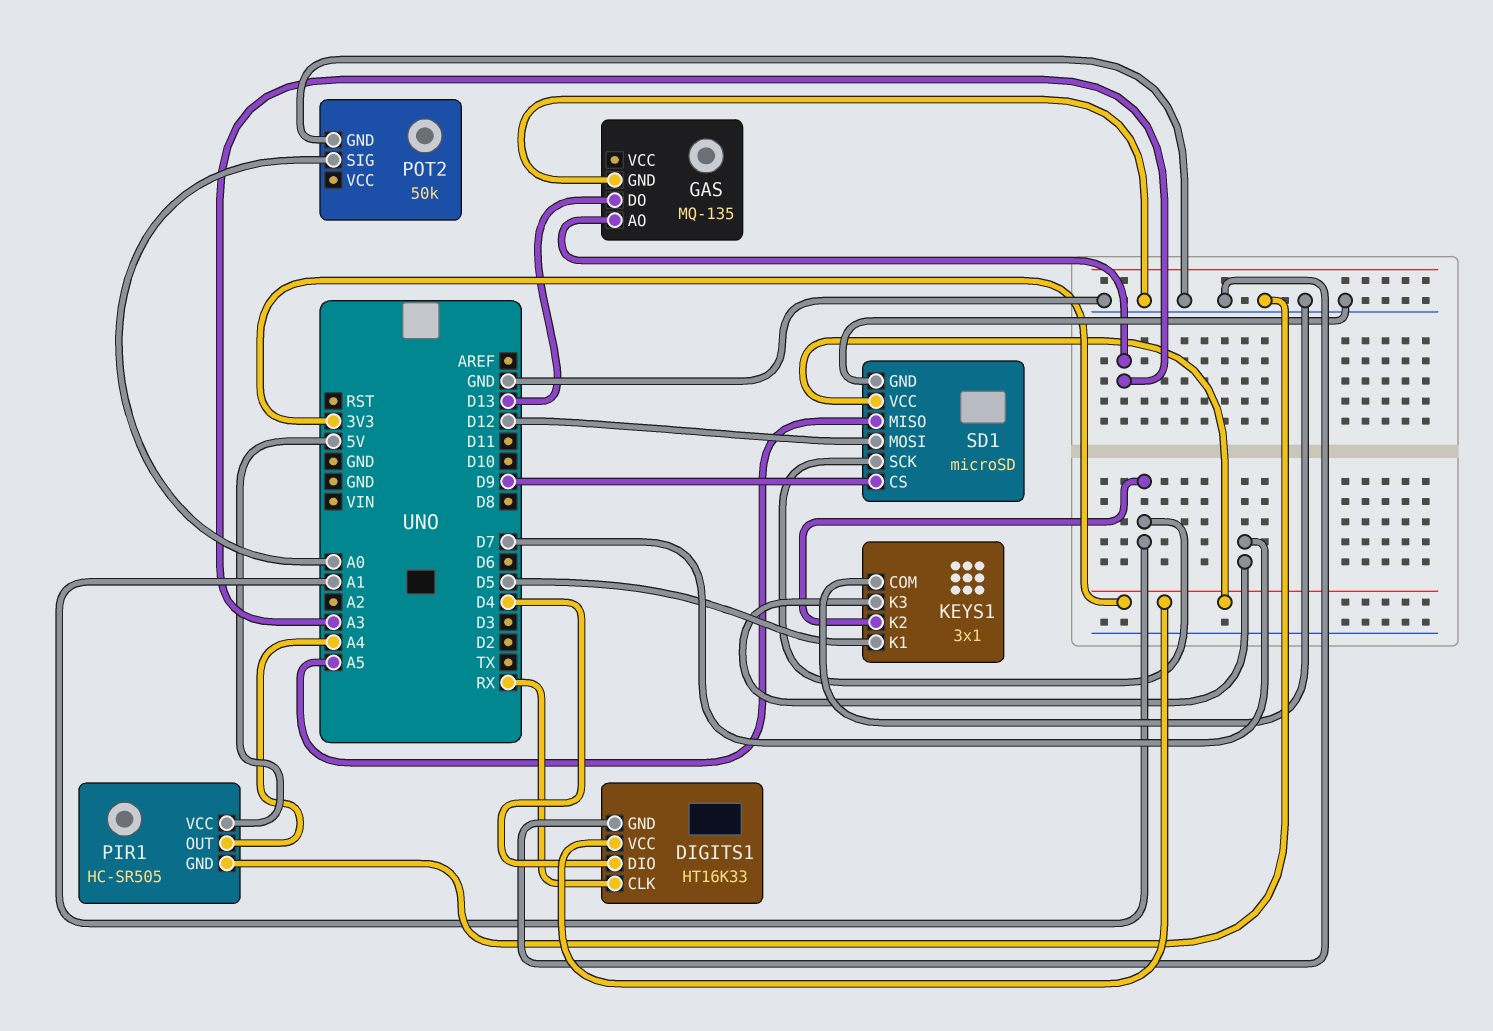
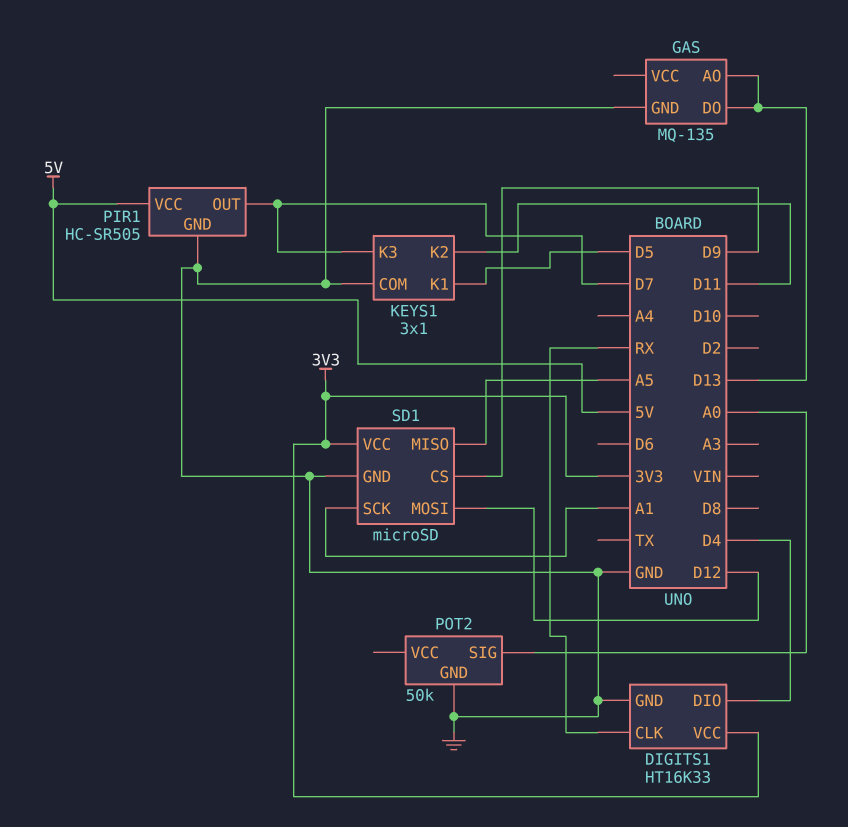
GAS pin AO: A3 -> D13
KEYS1 pin K2: A1 -> D11
PIR1 pin OUT: A4 -> D7

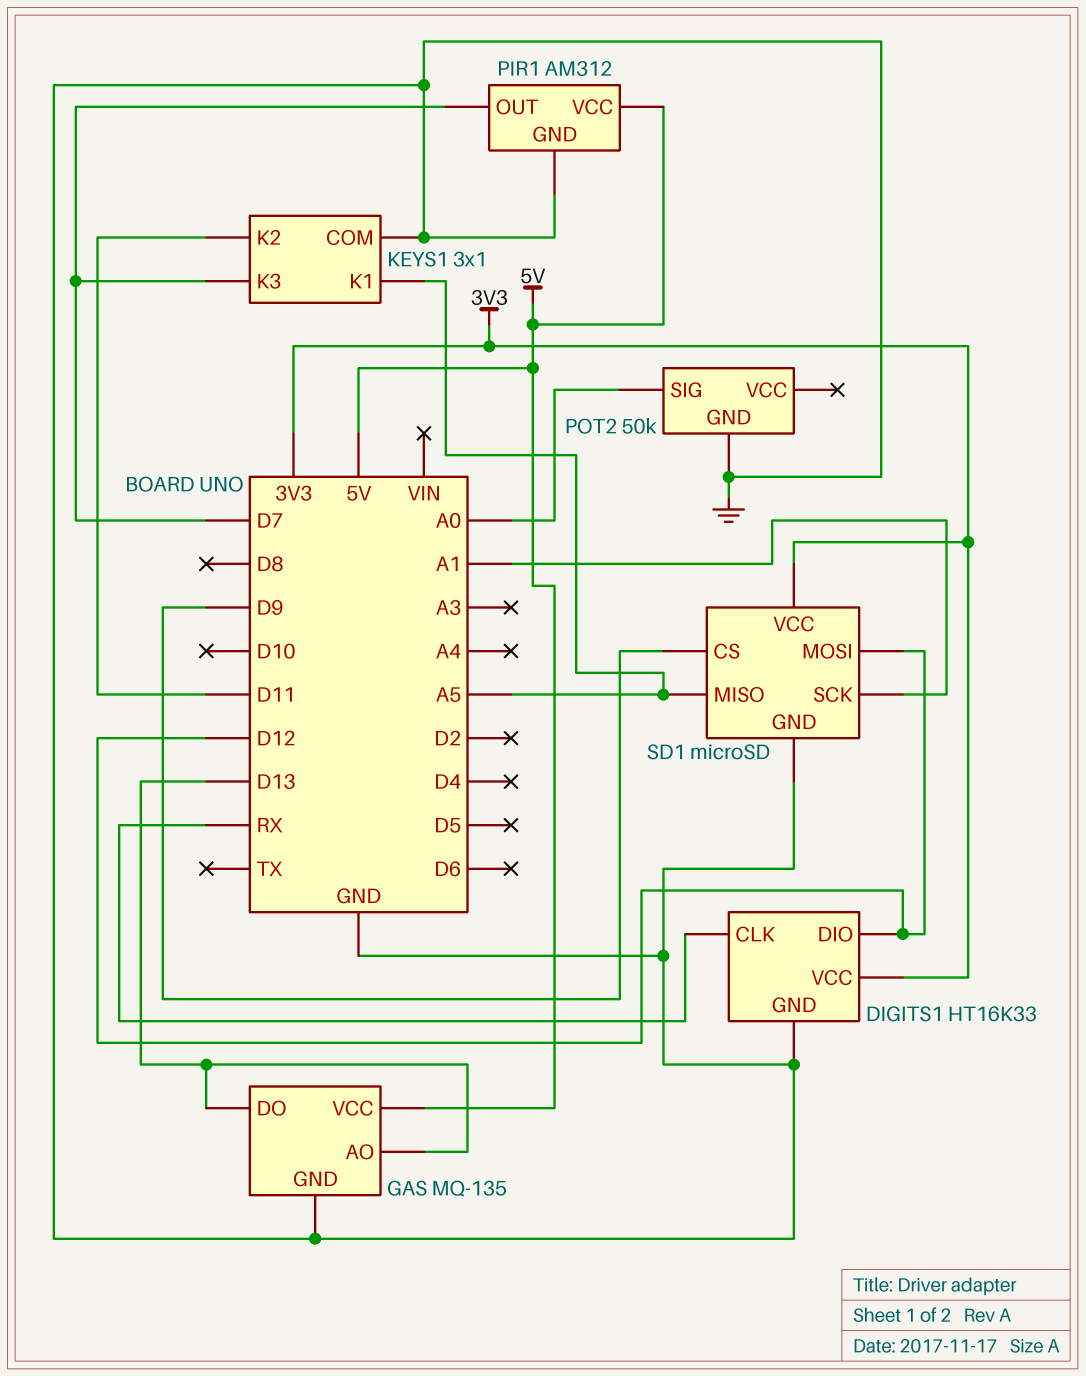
DIGITS1 pin DIO: D4 -> D12
GAS pin VCC: none -> 5V
KEYS1 pin K1: D5 -> A5
PIR1: HC-SR505 -> AM312

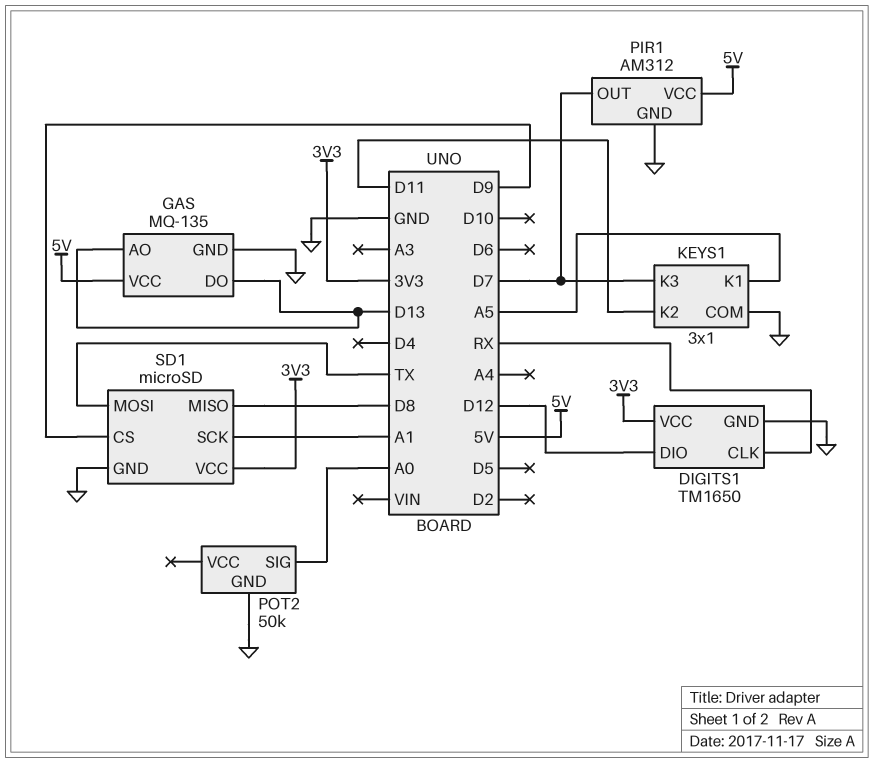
DIGITS1: HT16K33 -> TM1650
SD1 pin MISO: A5 -> D8
SD1 pin MOSI: D12 -> TX

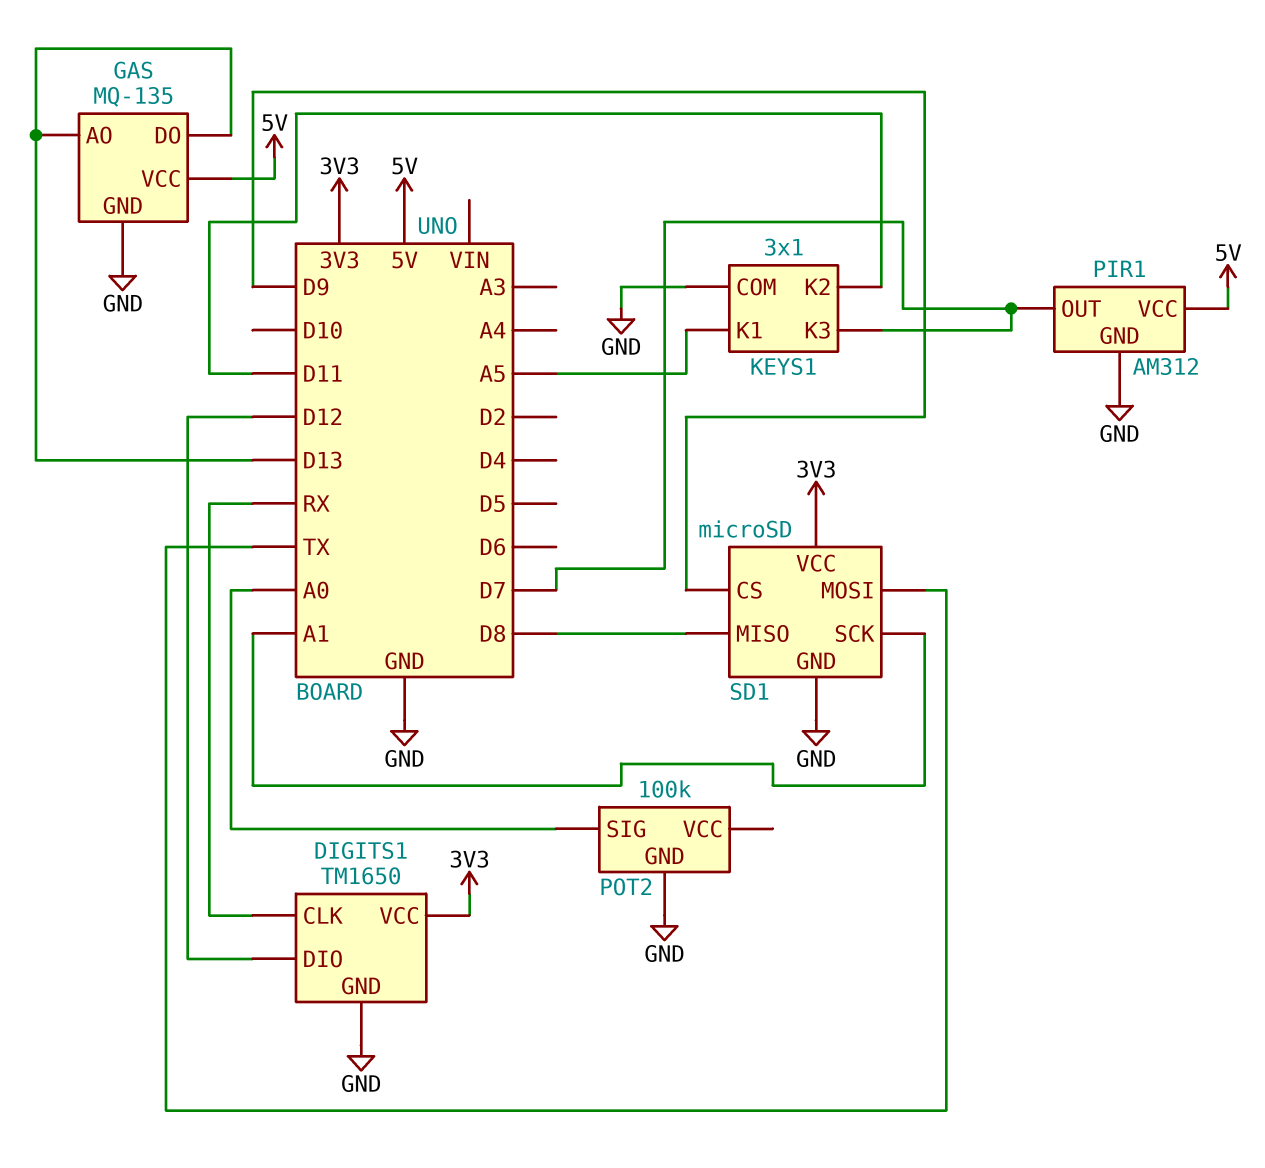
POT2: 50k -> 100k

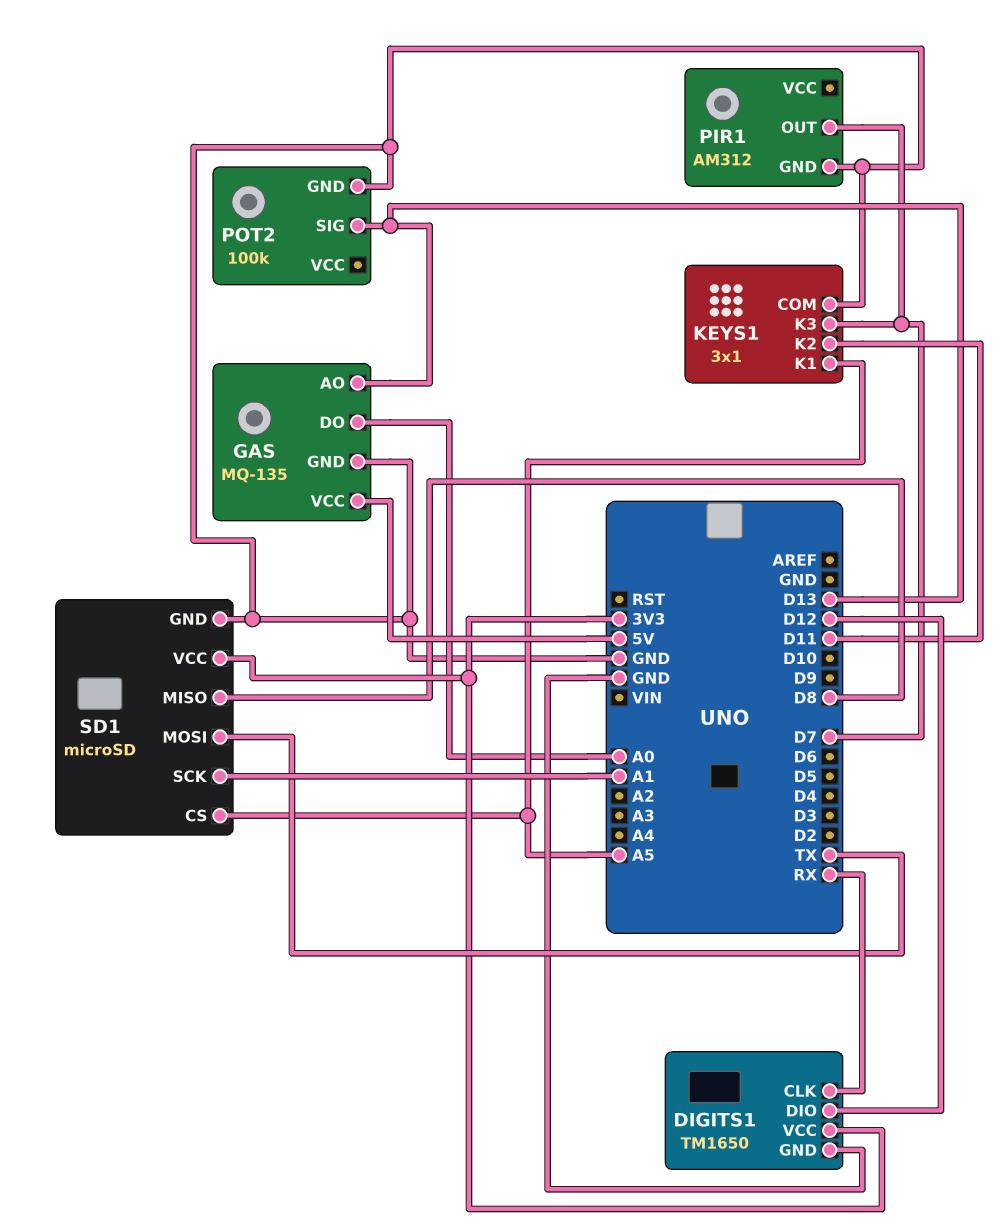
GAS pin DO: D13 -> A0
PIR1 pin VCC: 5V -> none
POT2 pin SIG: A0 -> D13
SD1 pin CS: D9 -> A5

